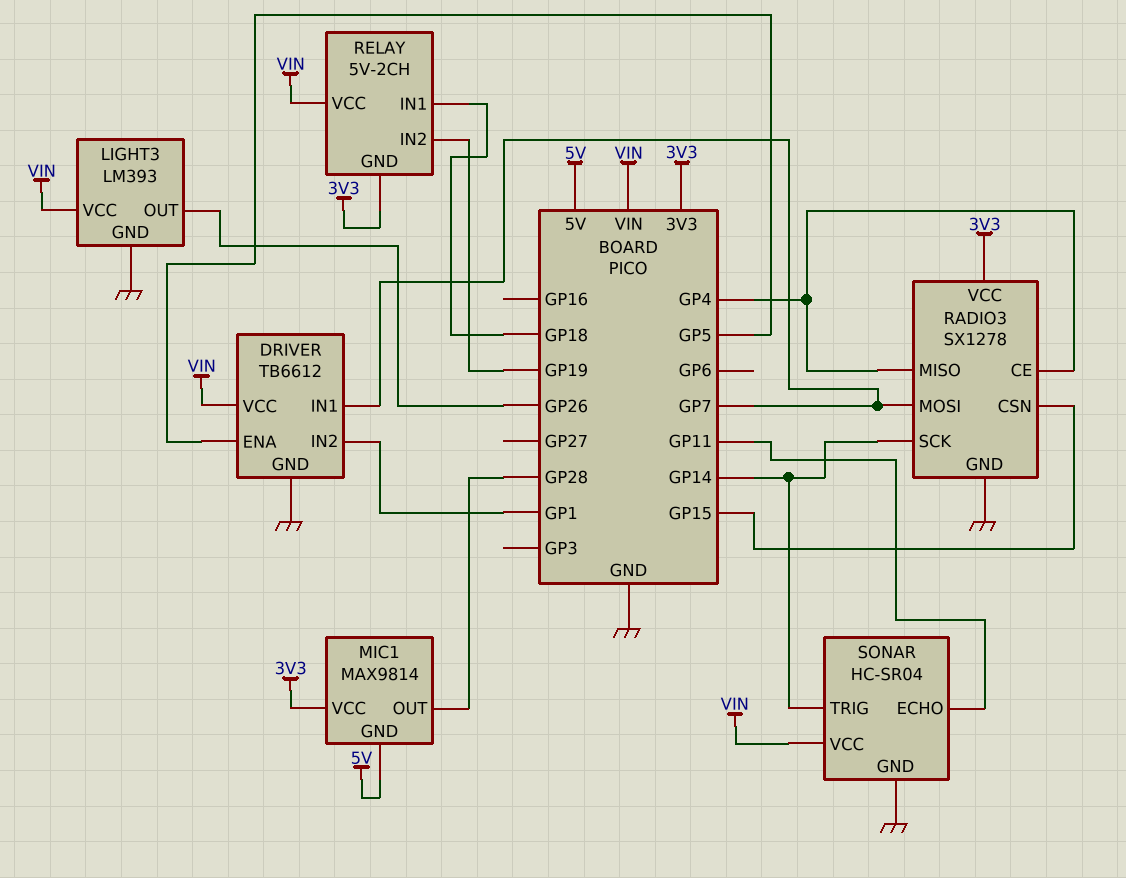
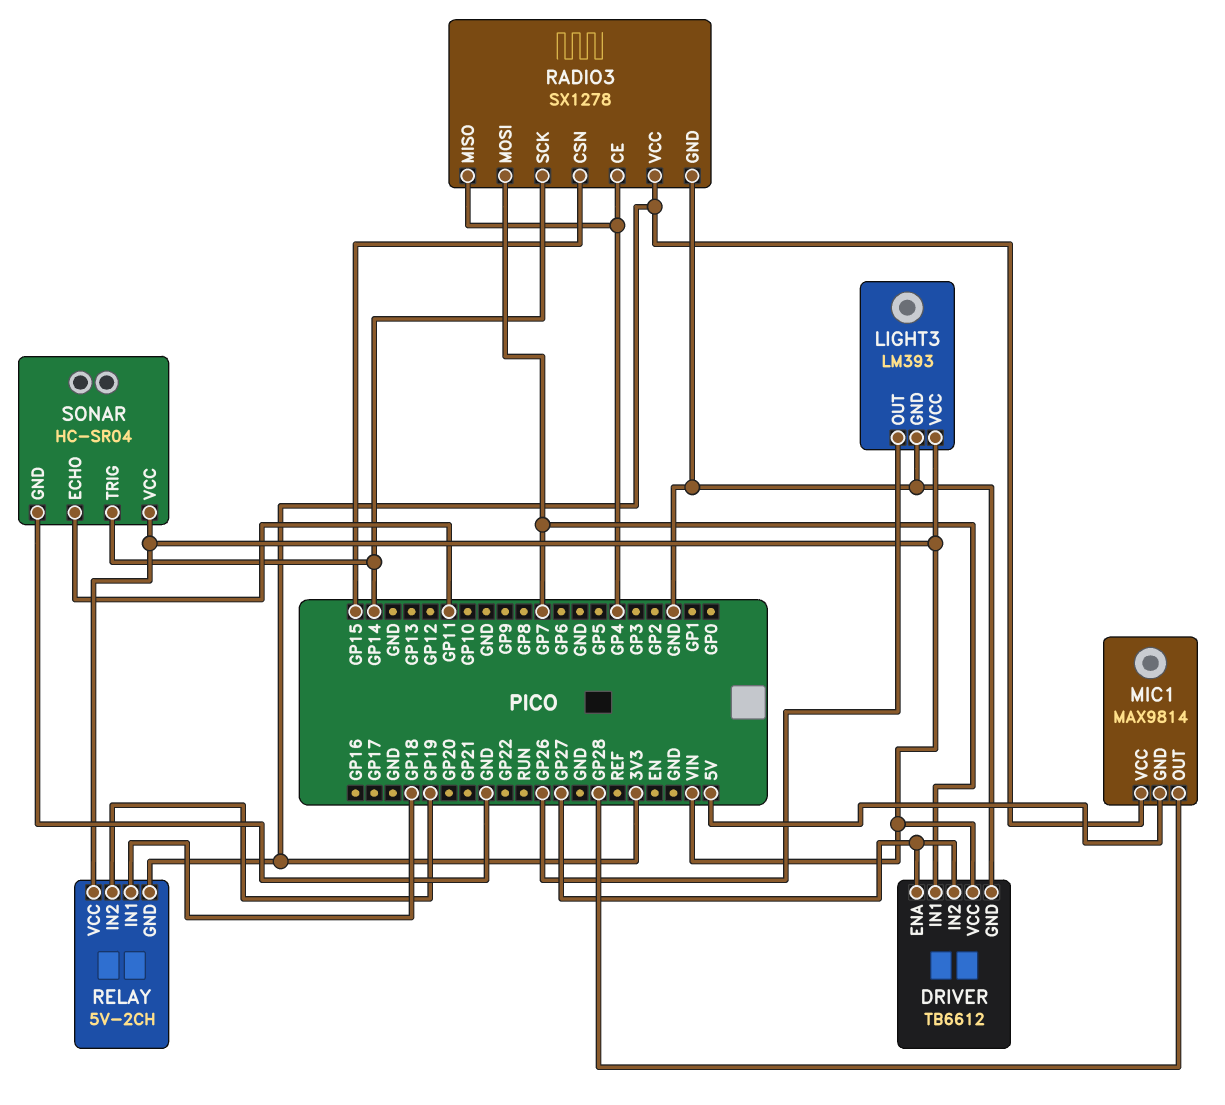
DRIVER pin ENA: GP5 -> GP27
DRIVER pin IN2: GP1 -> GP27

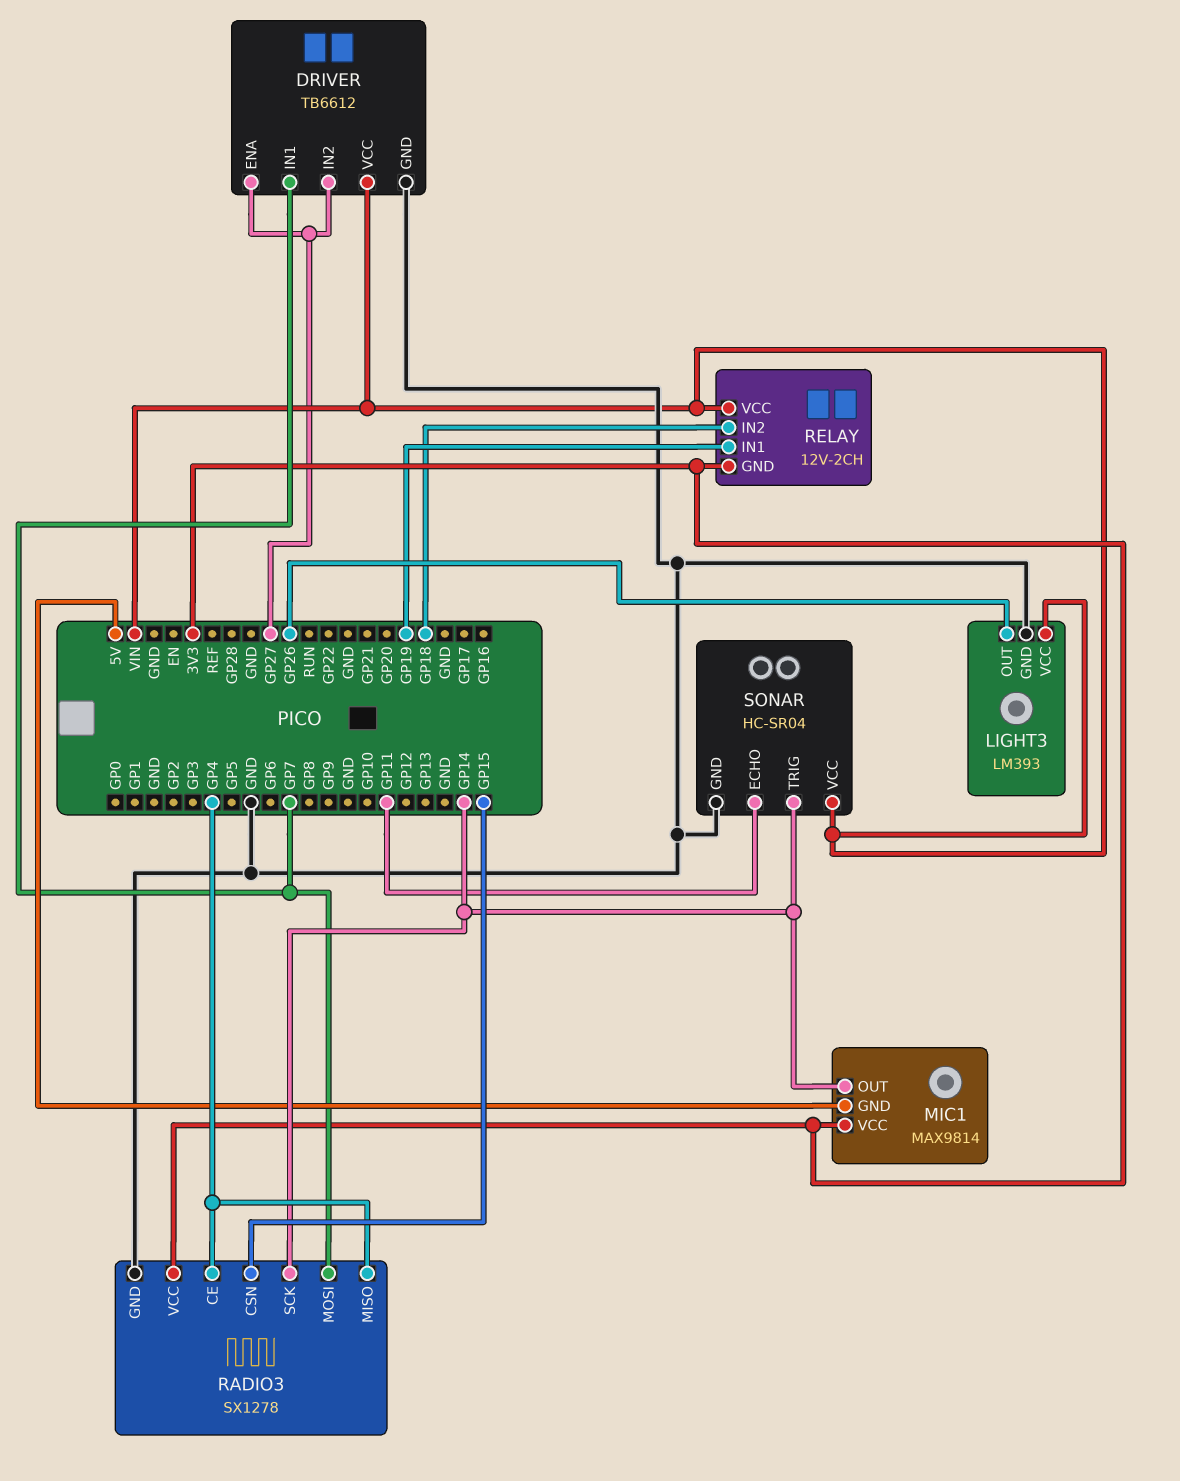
MIC1 pin OUT: GP28 -> GP14
RELAY: 5V-2CH -> 12V-2CH
RELAY pin IN1: GP18 -> GP19
RELAY pin IN2: GP19 -> GP18

